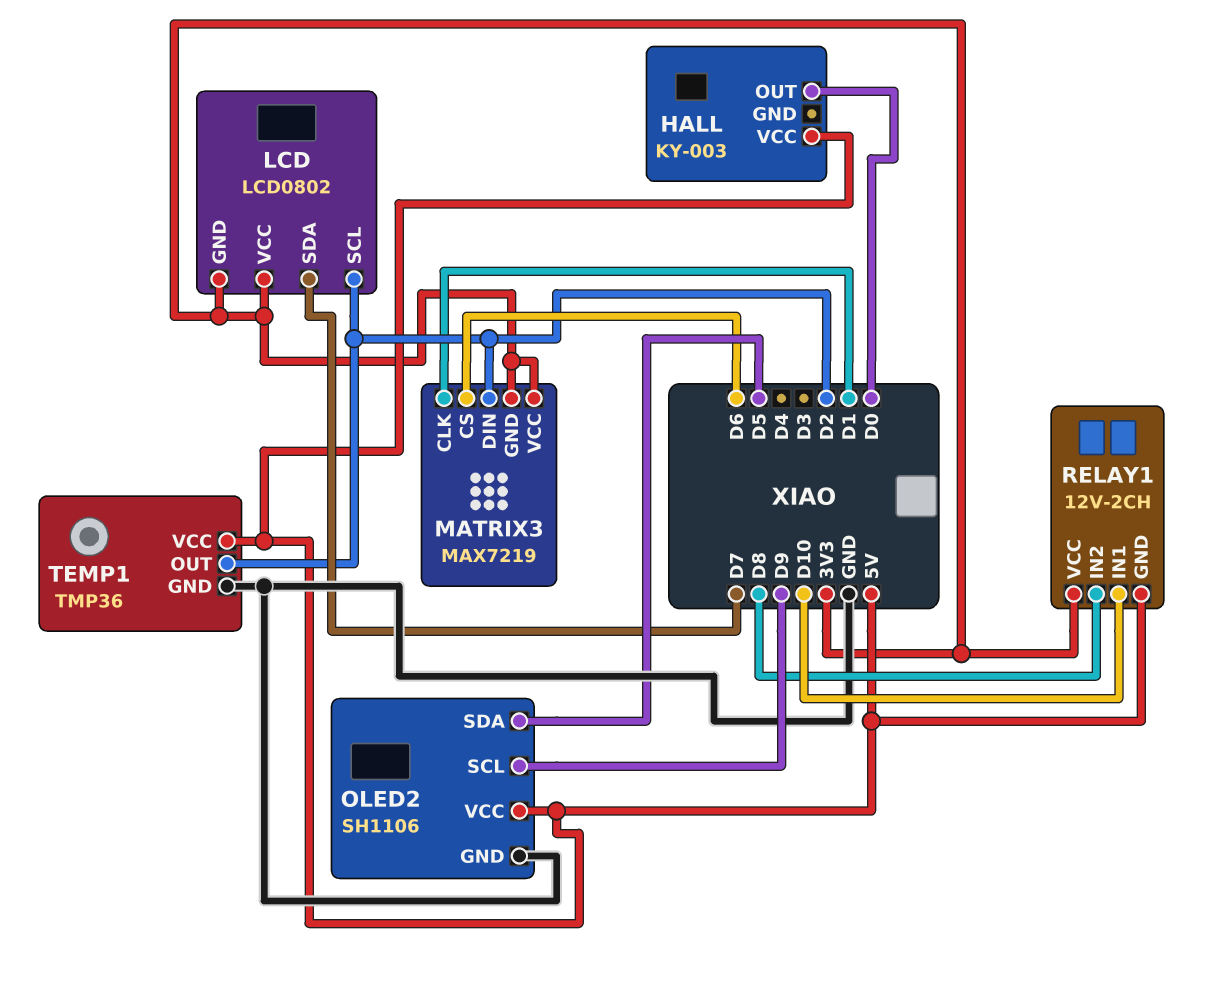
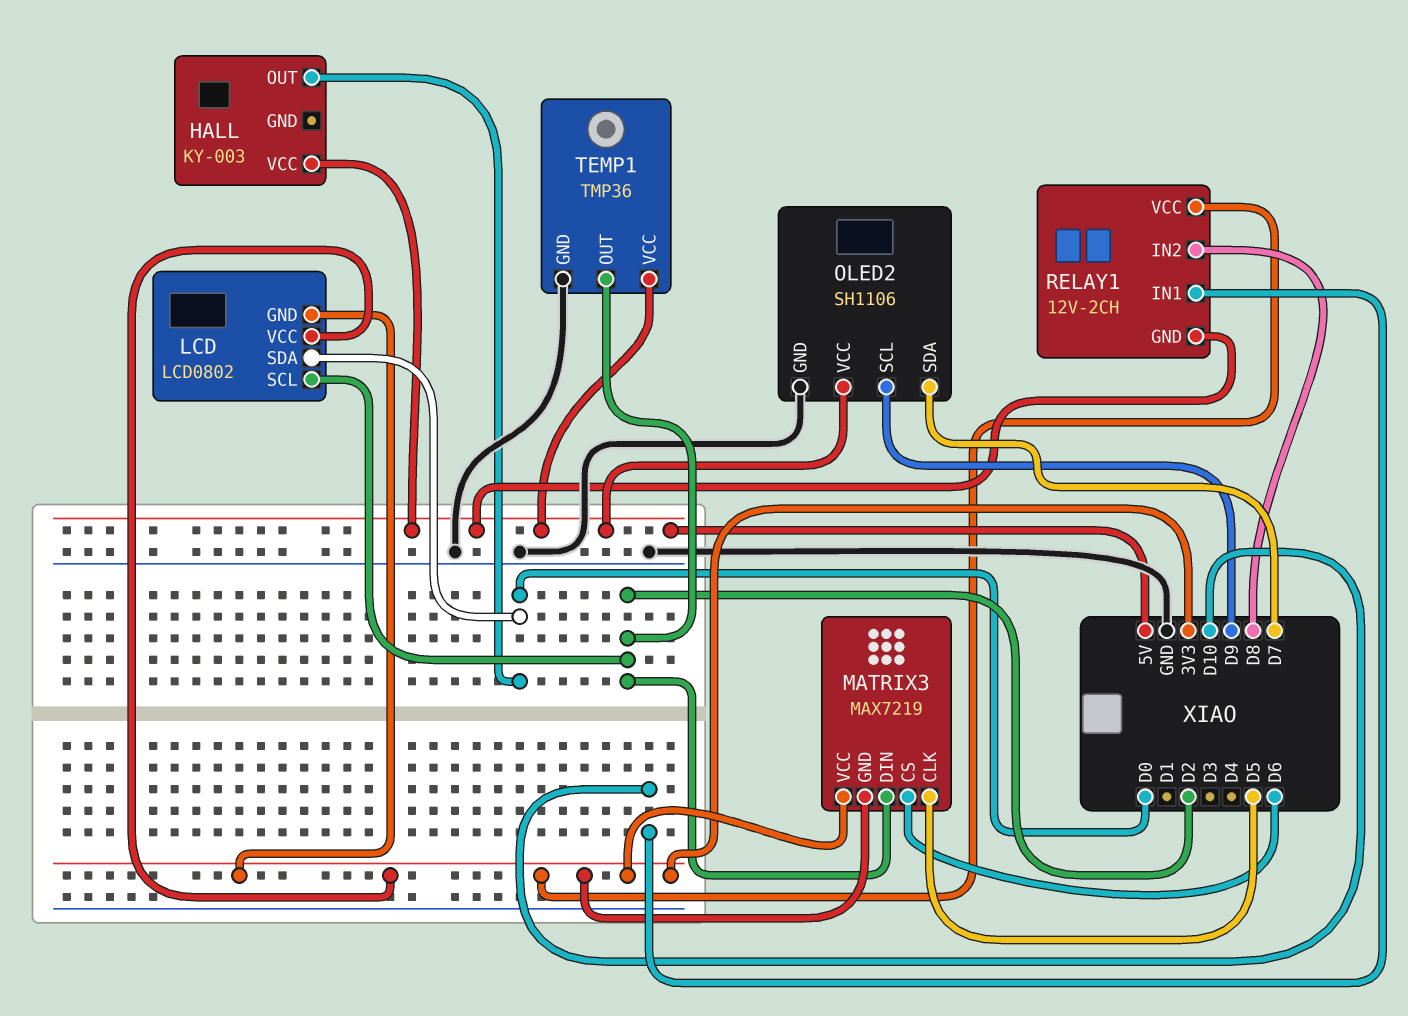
LCD pin SDA: D7 -> D0
MATRIX3 pin CLK: D1 -> D5
OLED2 pin SDA: D5 -> D7

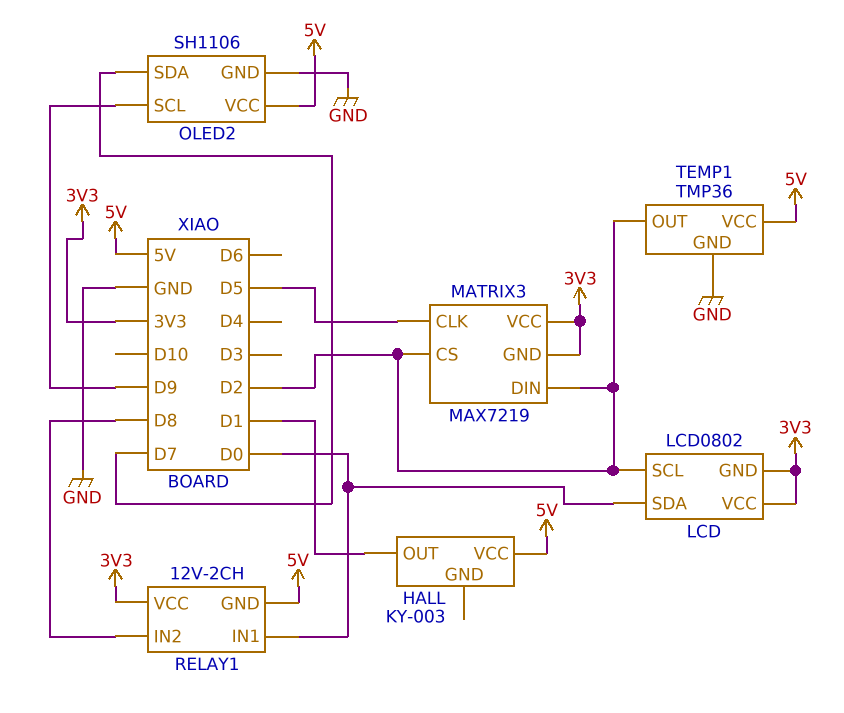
HALL pin OUT: D0 -> D1
MATRIX3 pin CS: D6 -> D2
RELAY1 pin IN1: D10 -> D0

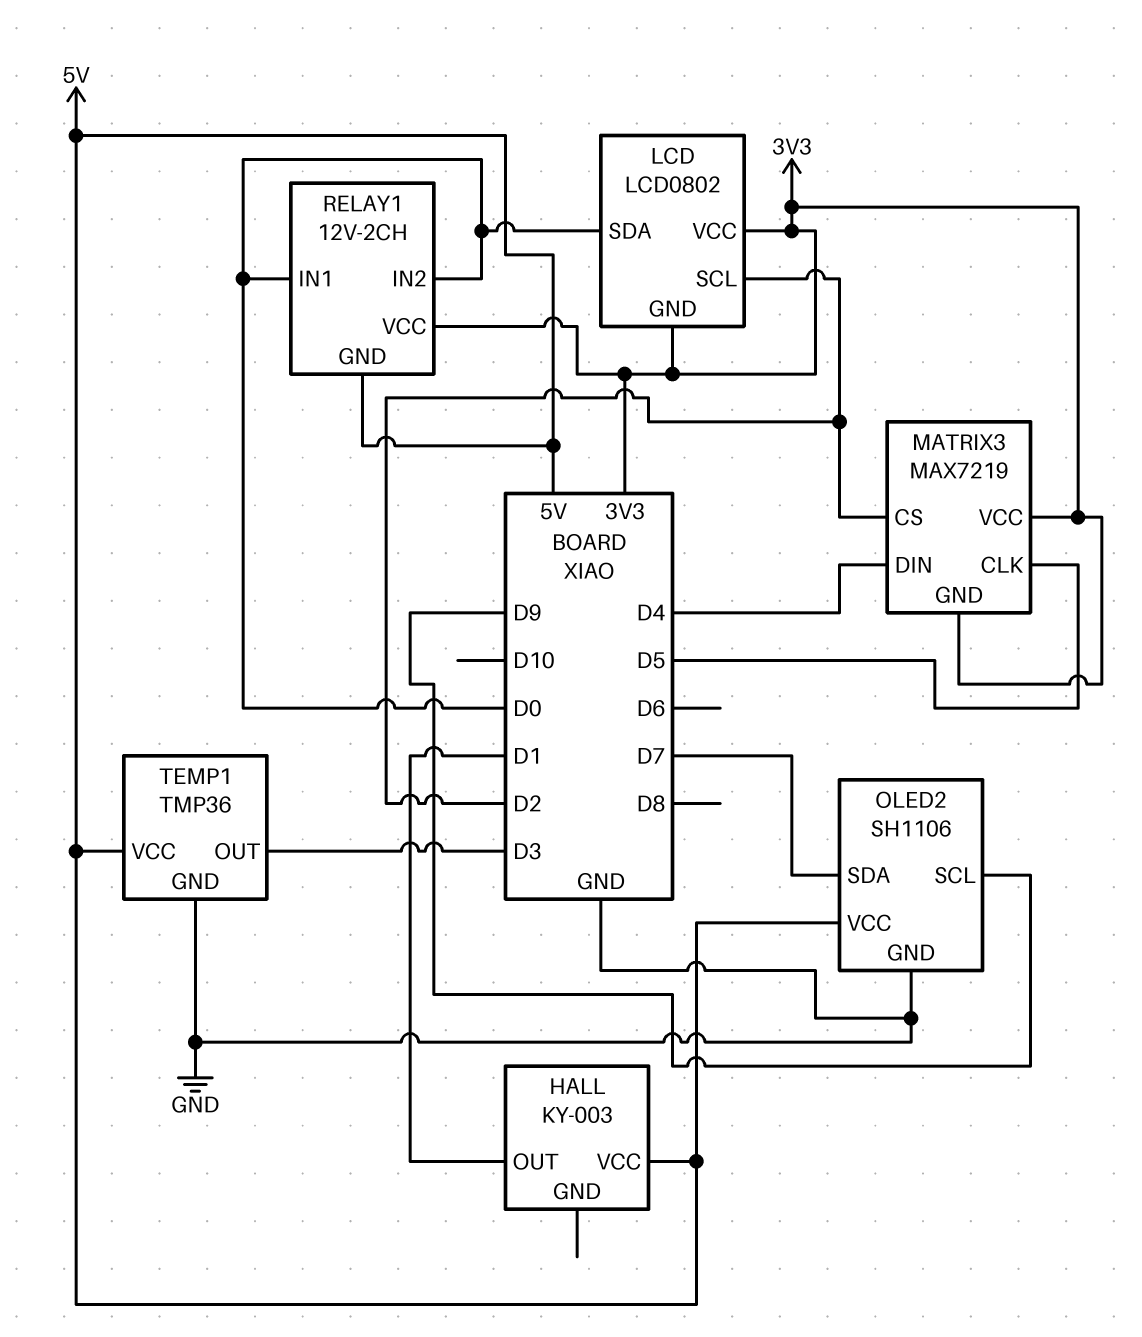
MATRIX3 pin DIN: D2 -> D4
RELAY1 pin IN2: D8 -> D0
TEMP1 pin OUT: D2 -> D3

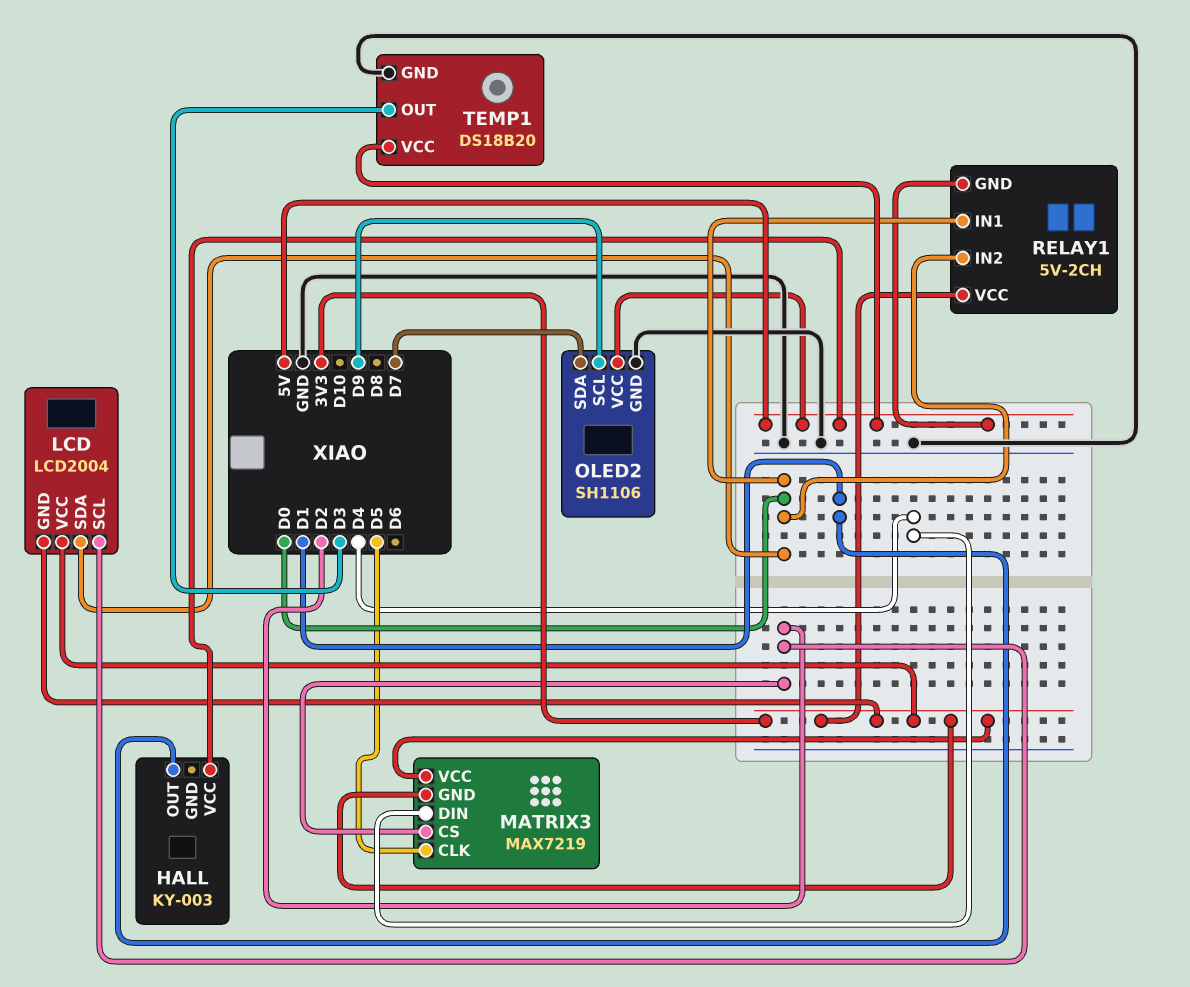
LCD: LCD0802 -> LCD2004
RELAY1: 12V-2CH -> 5V-2CH
TEMP1: TMP36 -> DS18B20

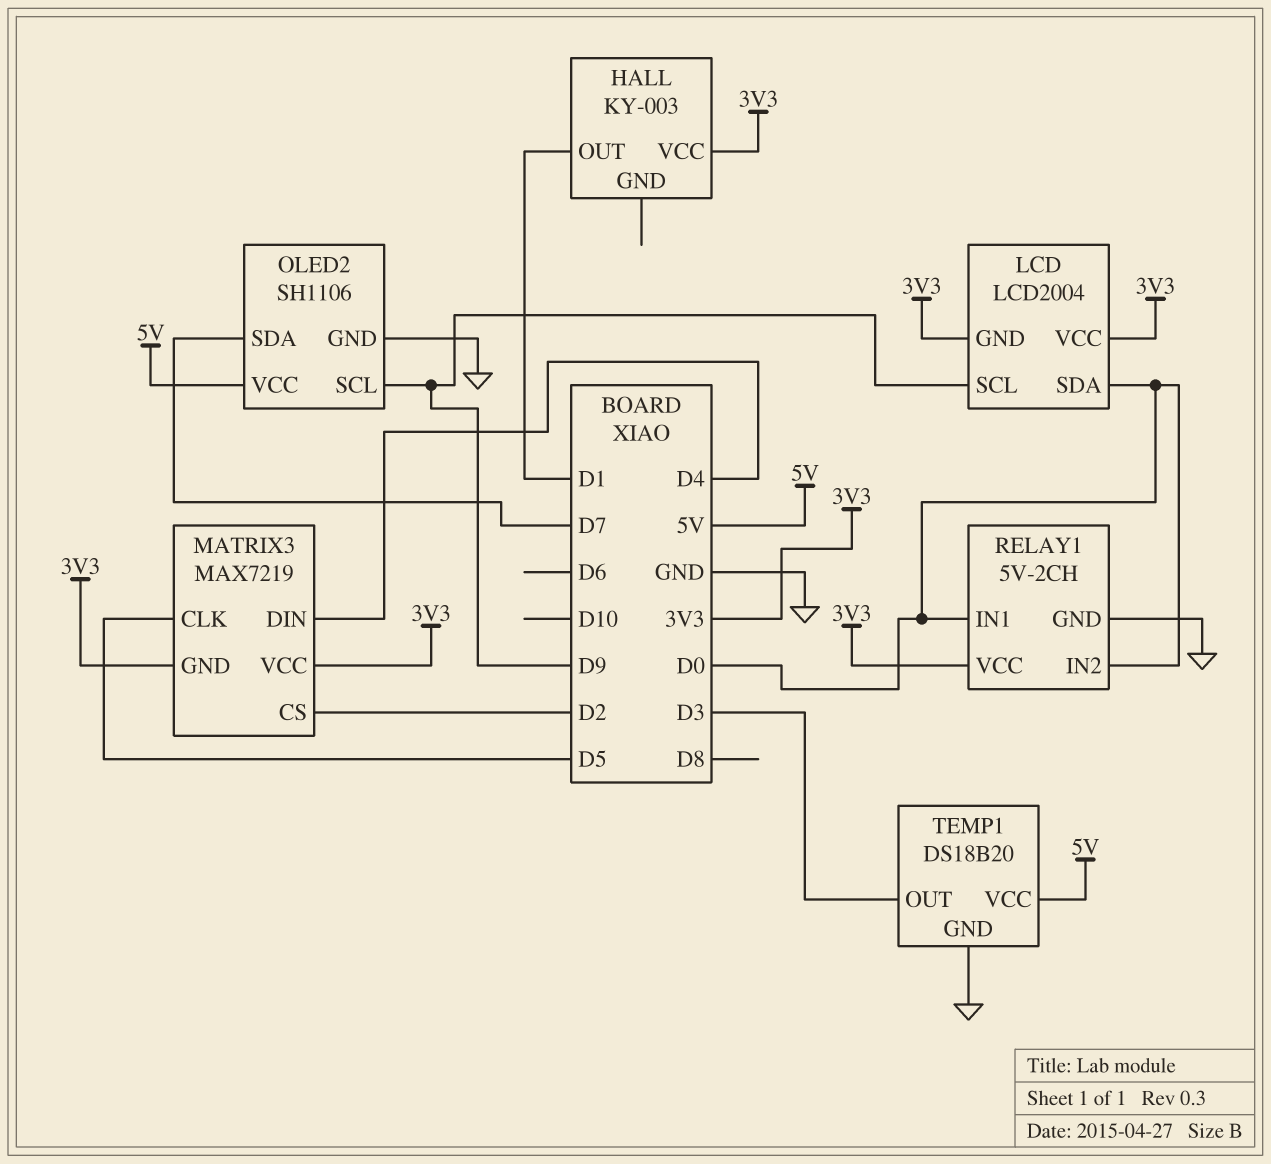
HALL pin VCC: 5V -> 3V3
LCD pin SCL: D2 -> D9
RELAY1 pin GND: 5V -> GND

